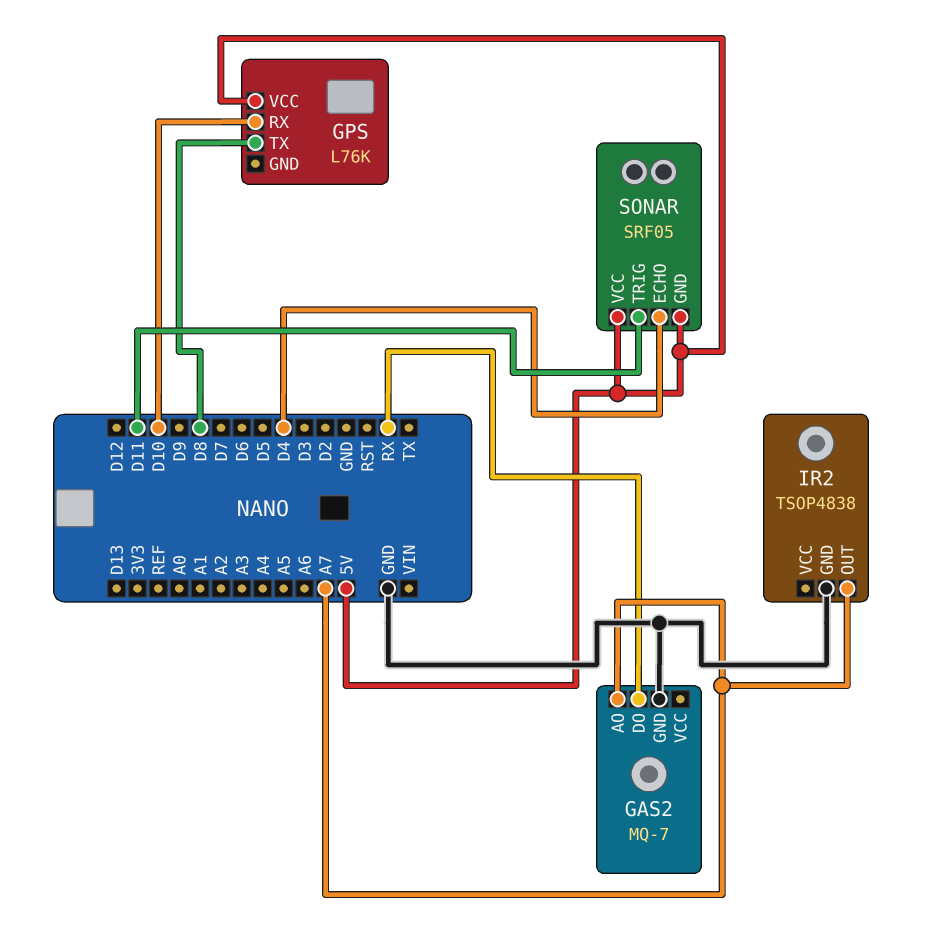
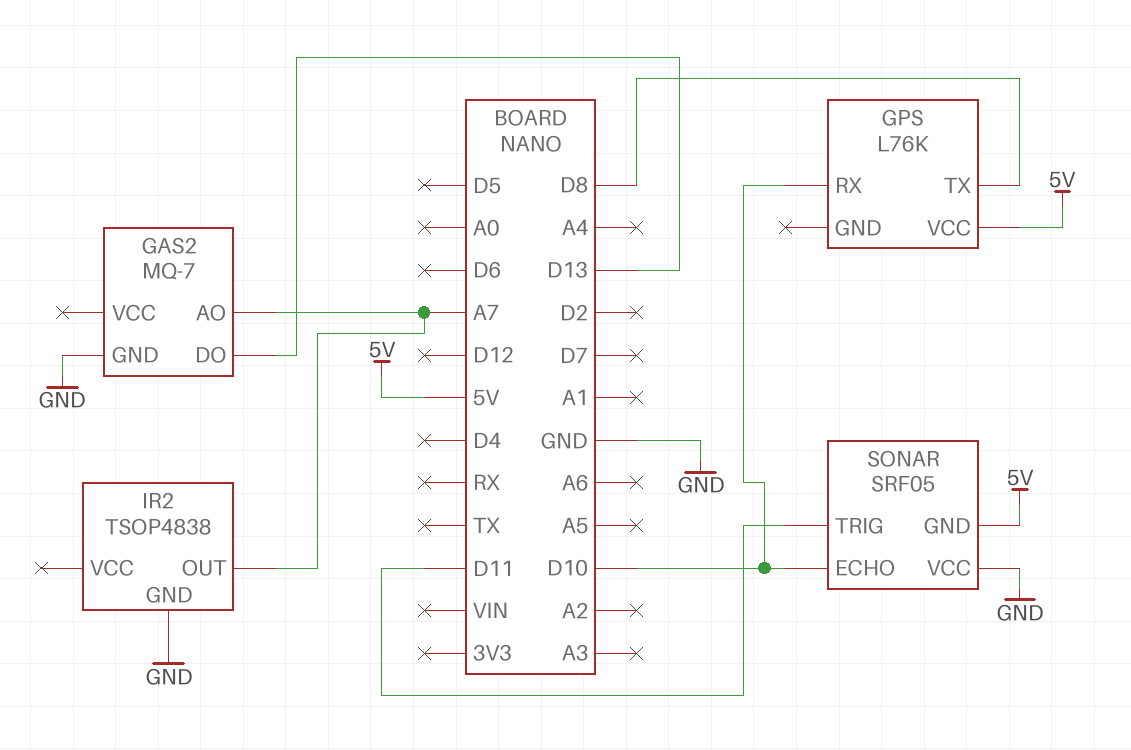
GAS2 pin DO: RX -> D13
SONAR pin ECHO: D4 -> D10
SONAR pin VCC: 5V -> GND

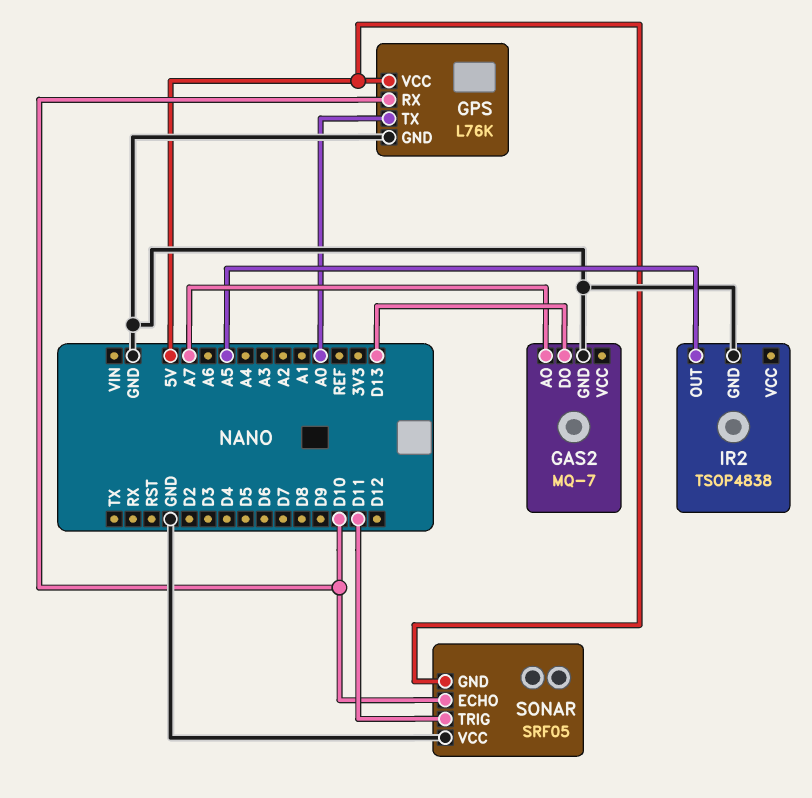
GPS pin GND: none -> GND
GPS pin TX: D8 -> A0
IR2 pin OUT: A7 -> A5

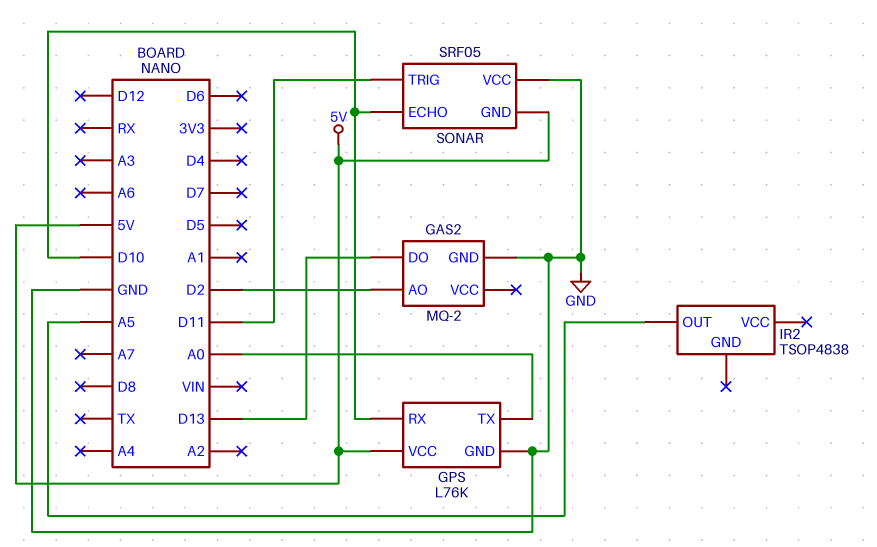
GAS2: MQ-7 -> MQ-2
GAS2 pin AO: A7 -> D2
IR2 pin GND: GND -> none

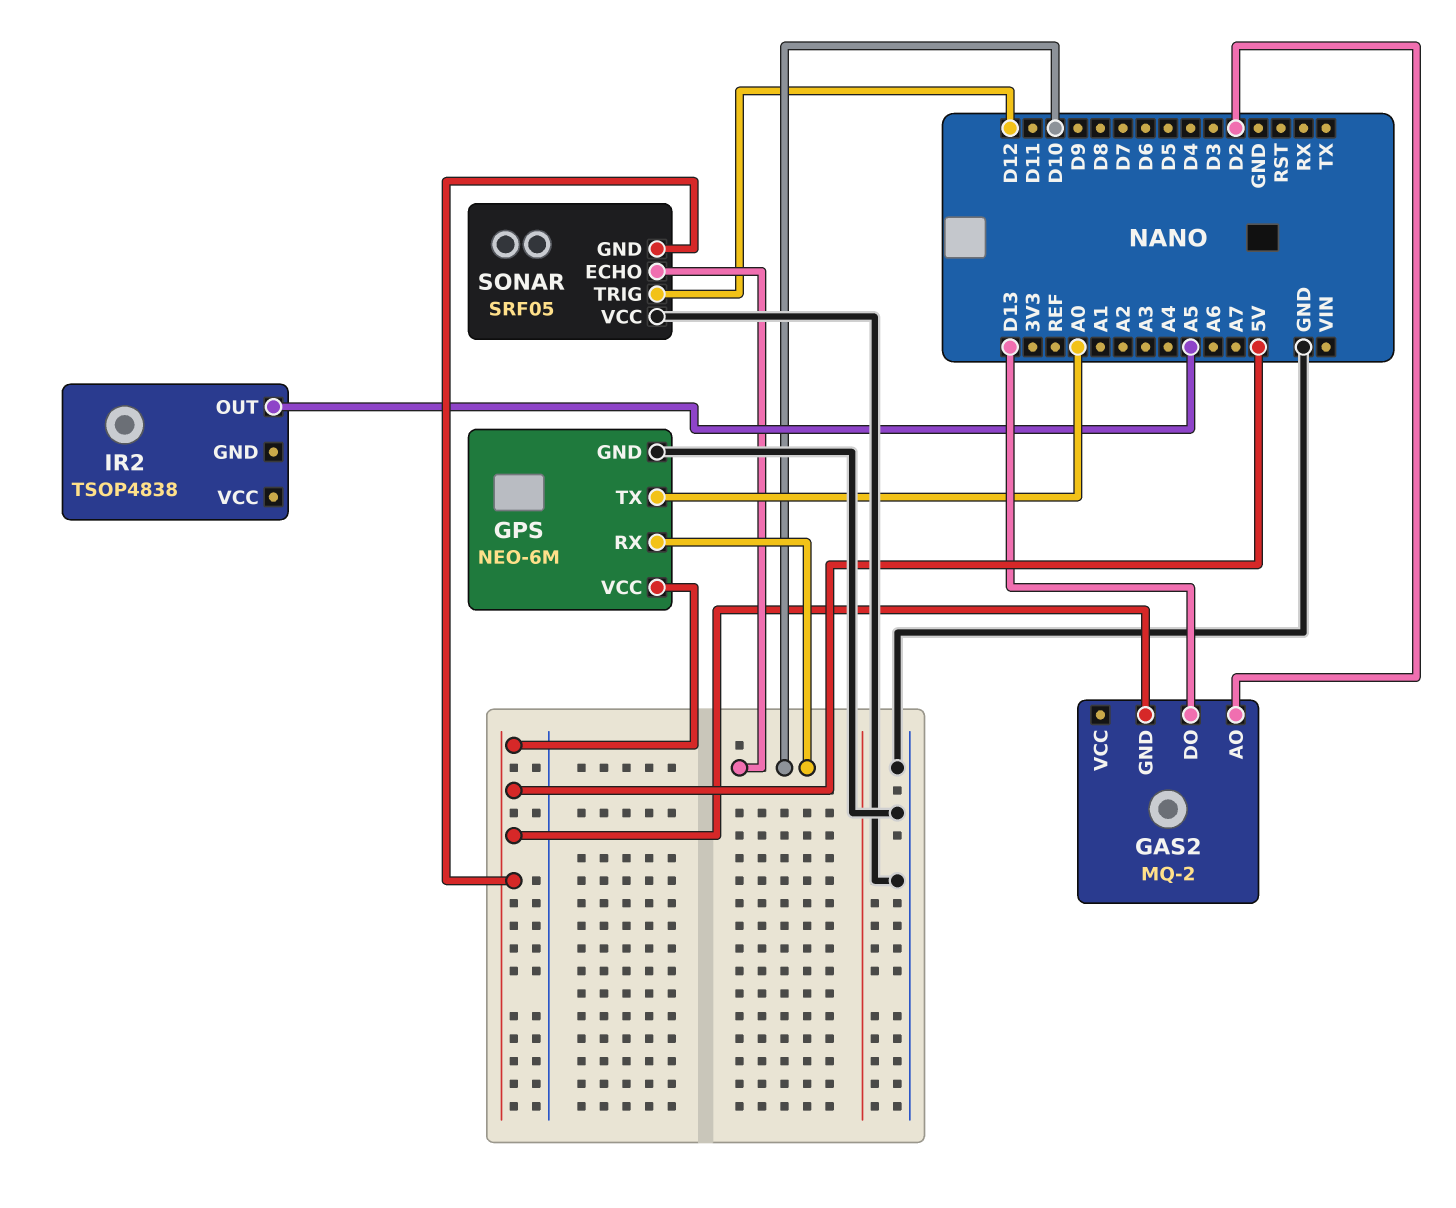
GAS2 pin GND: GND -> 5V
GPS: L76K -> NEO-6M
SONAR pin TRIG: D11 -> D12

